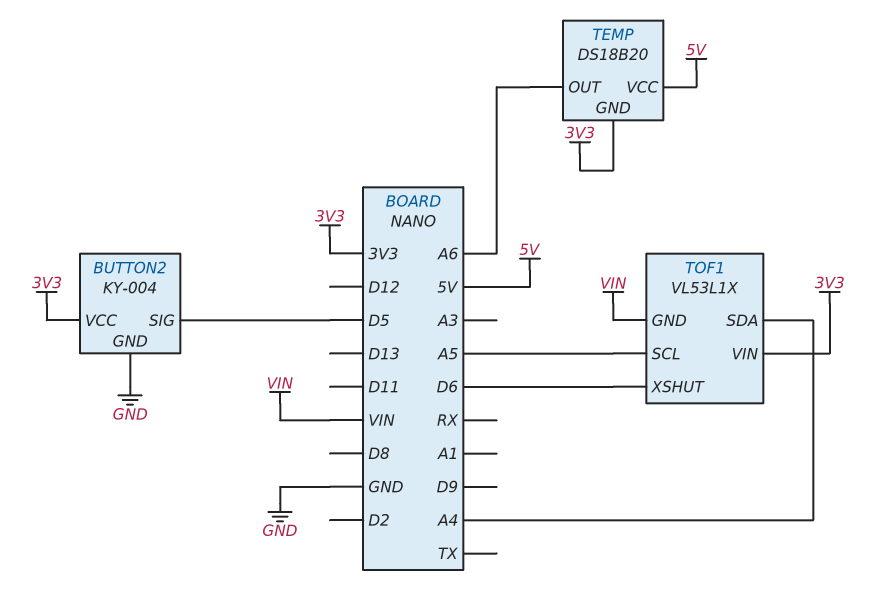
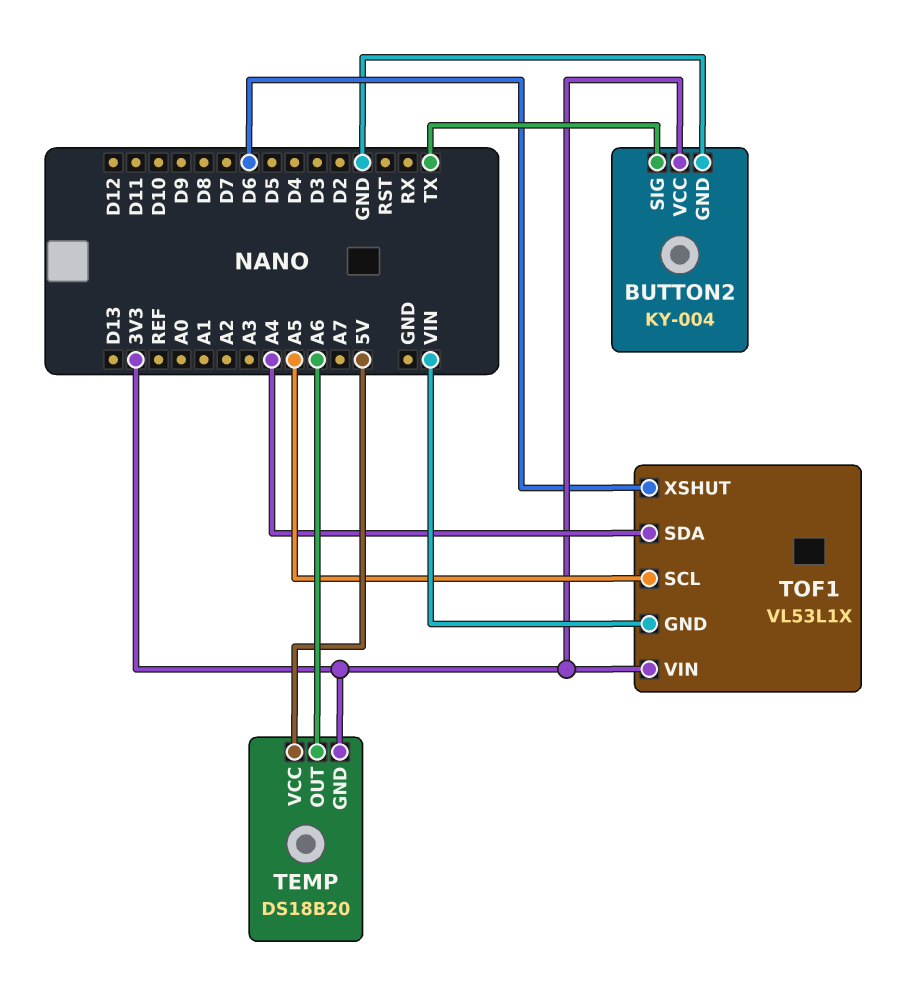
BUTTON2 pin SIG: D5 -> TX

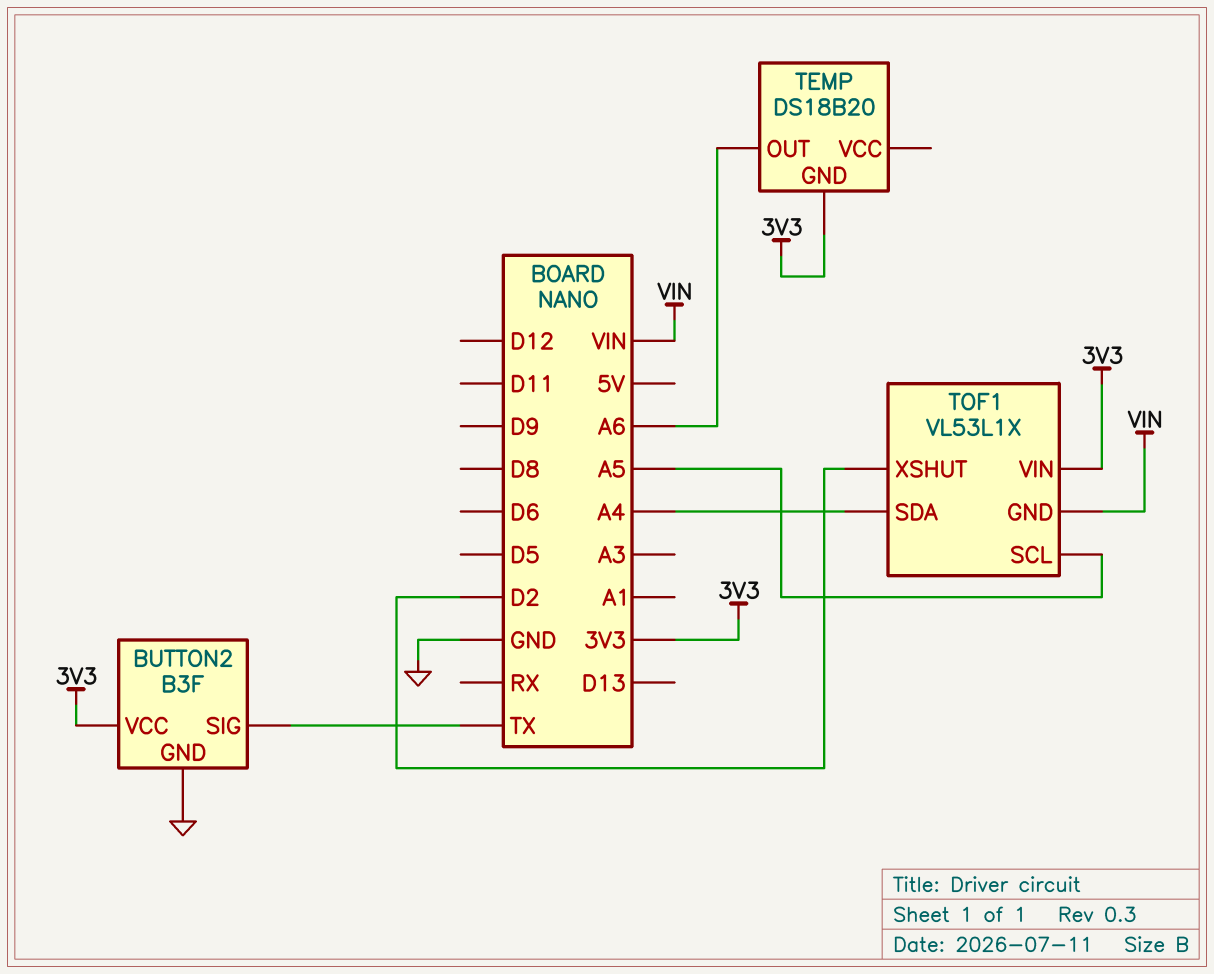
BUTTON2: KY-004 -> B3F
TEMP pin VCC: 5V -> none
TOF1 pin XSHUT: D6 -> D2

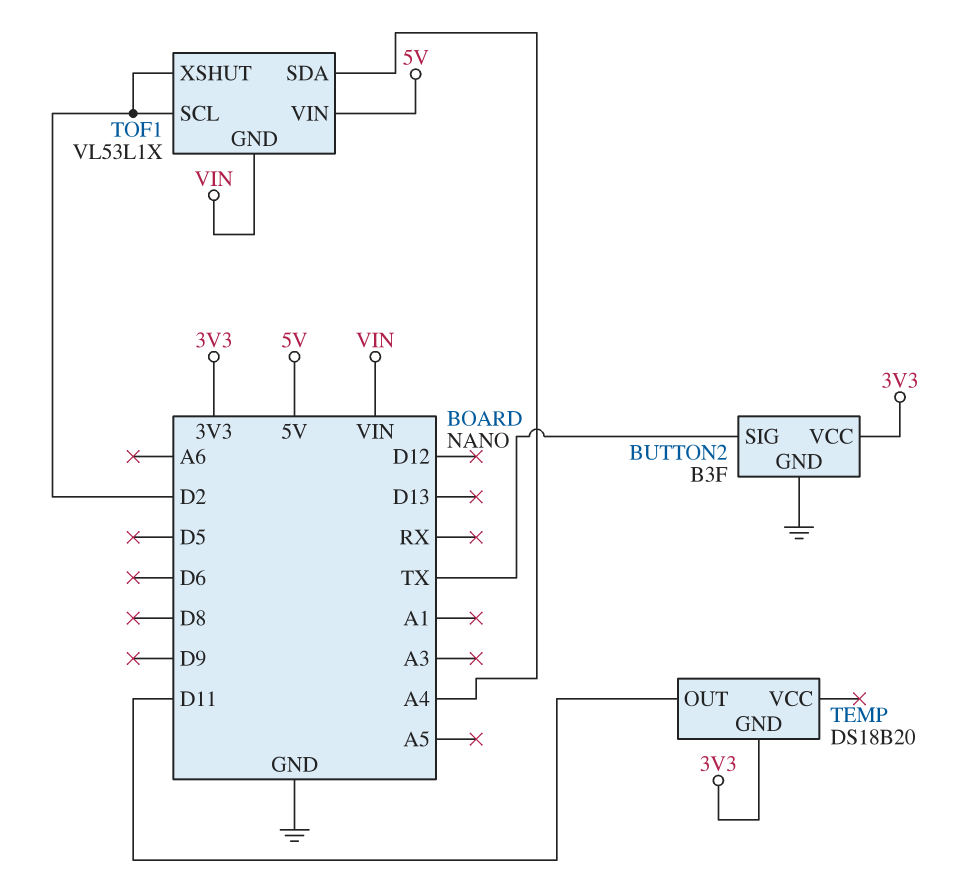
TEMP pin OUT: A6 -> D11
TOF1 pin SCL: A5 -> D2
TOF1 pin VIN: 3V3 -> 5V

